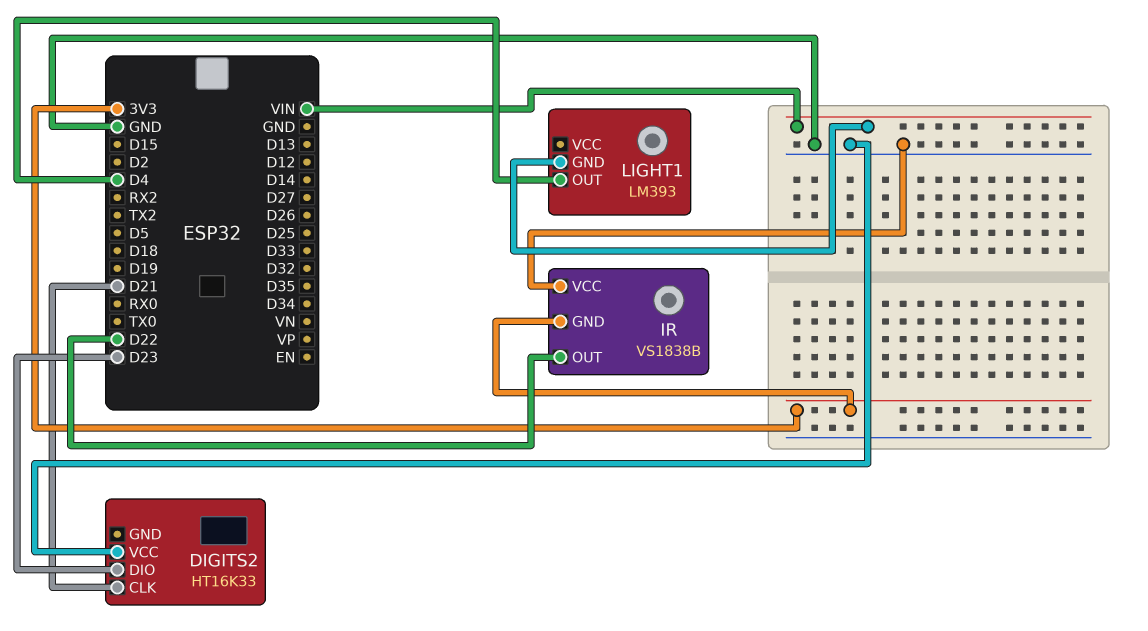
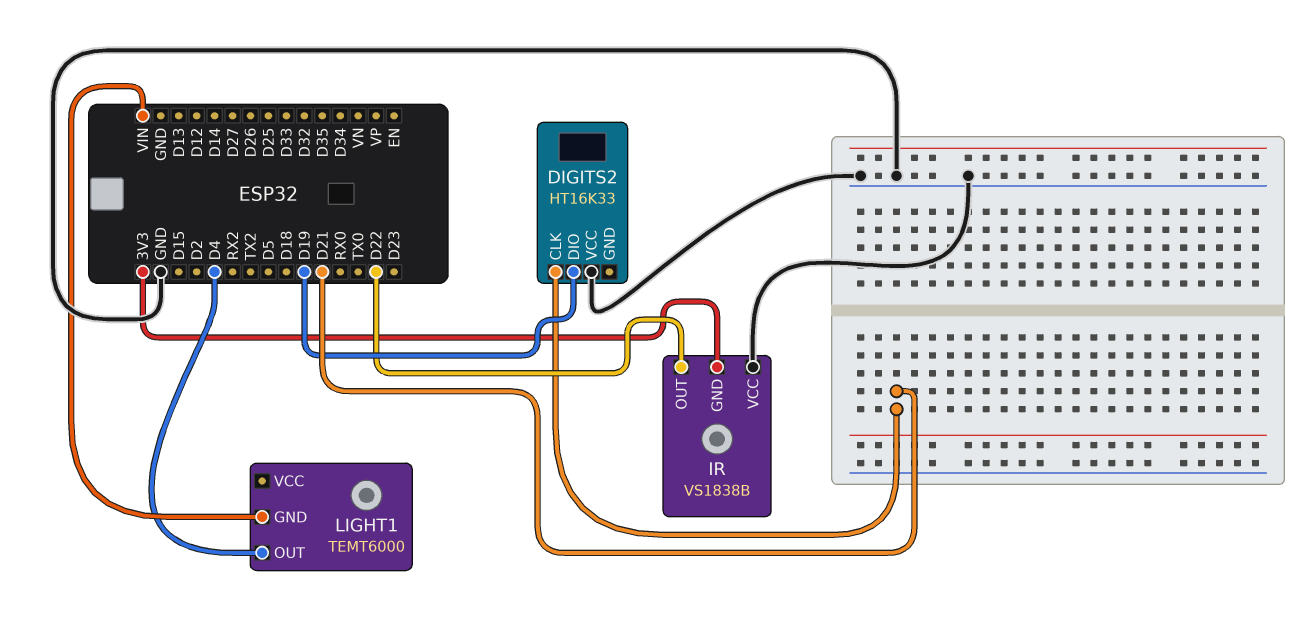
DIGITS2 pin DIO: D23 -> D19
LIGHT1: LM393 -> TEMT6000

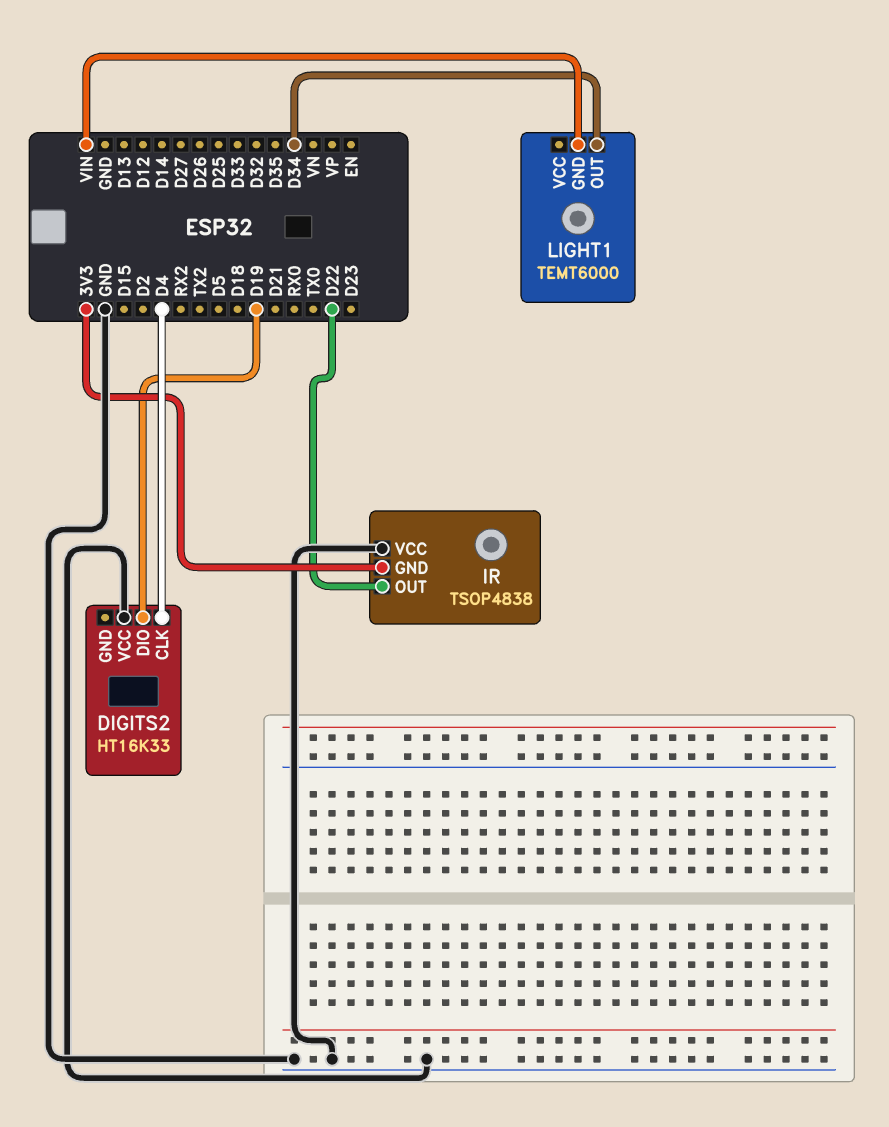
DIGITS2 pin CLK: D21 -> D4
IR: VS1838B -> TSOP4838
LIGHT1 pin OUT: D4 -> D34

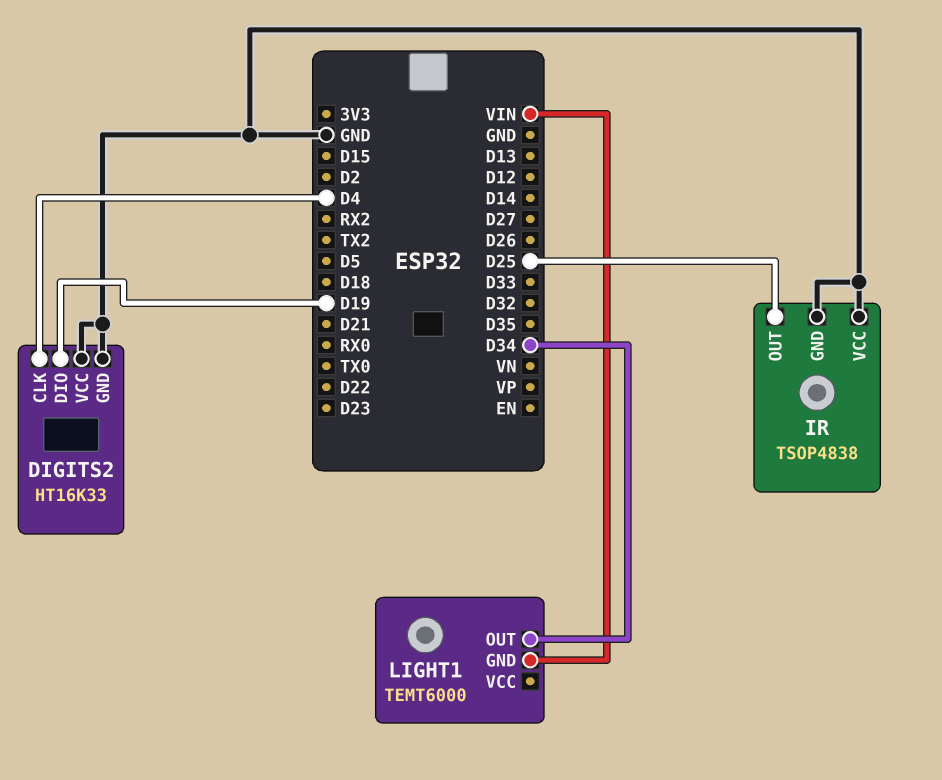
DIGITS2 pin GND: none -> GND
IR pin GND: 3V3 -> GND
IR pin OUT: D22 -> D25

